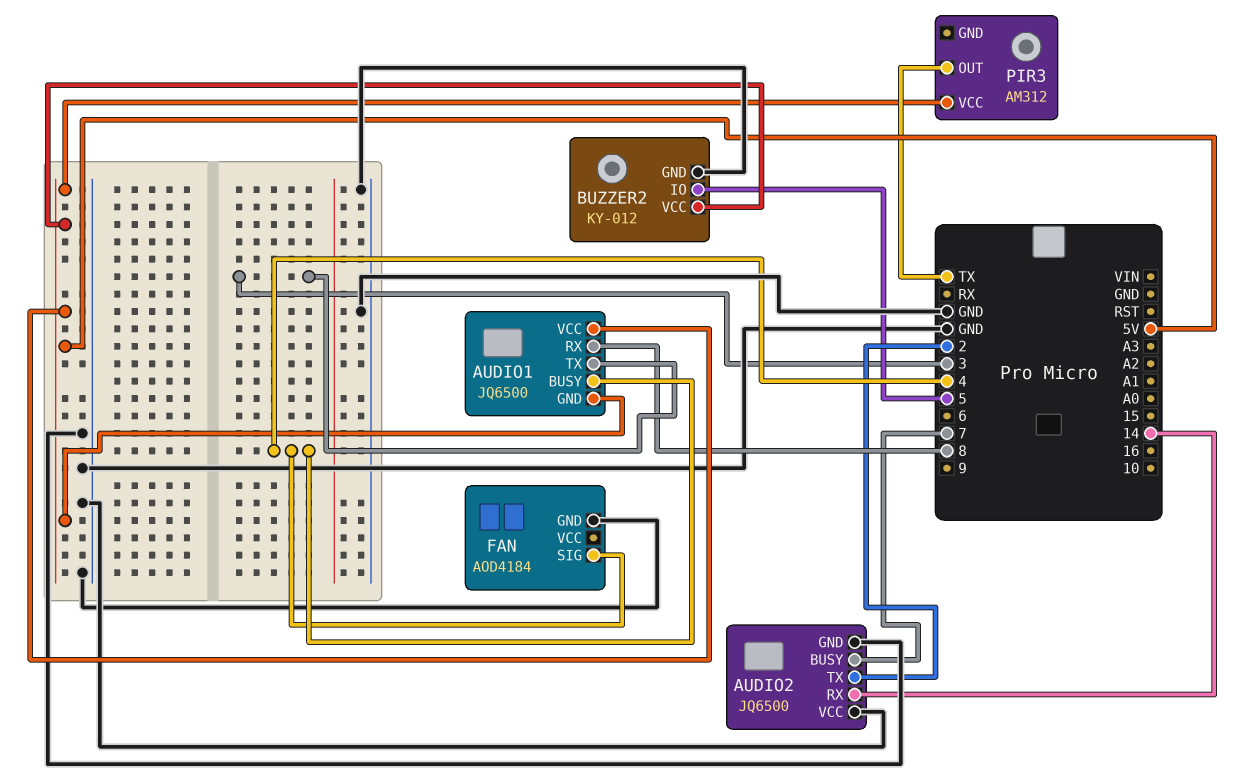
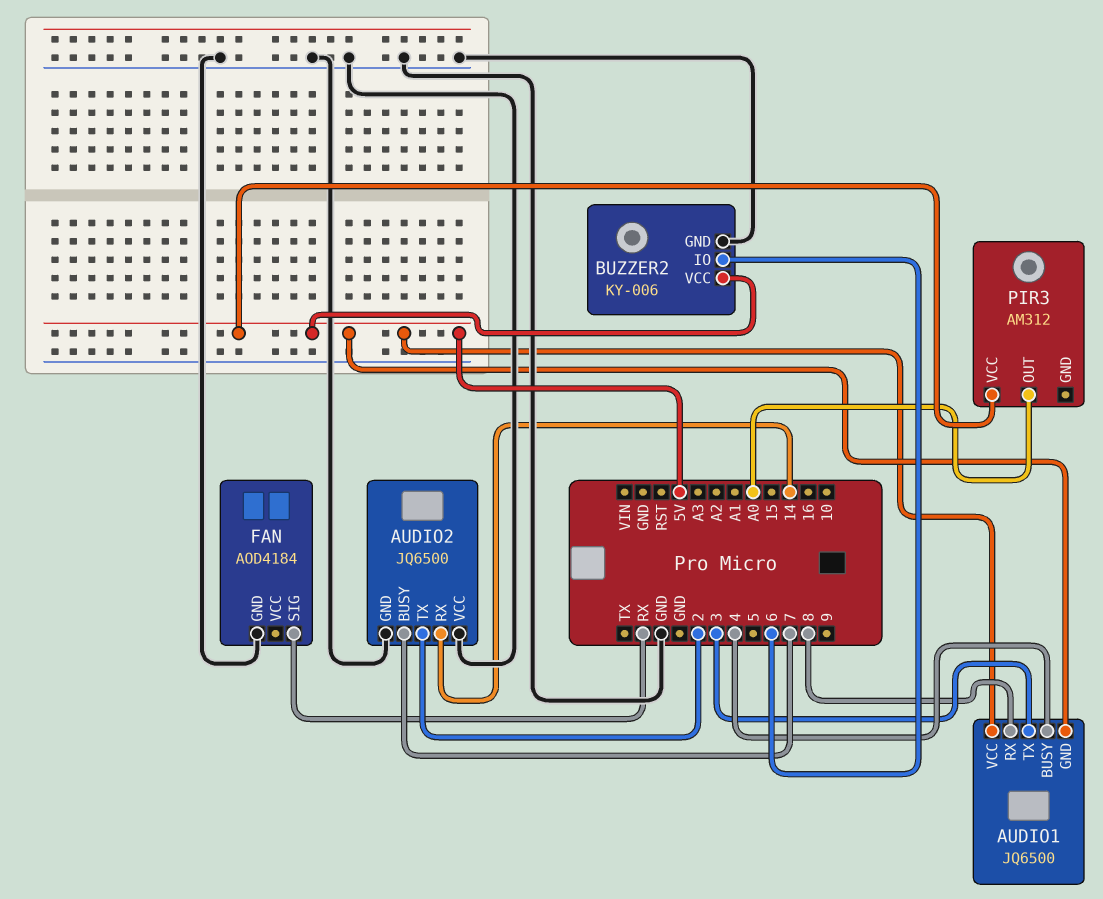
BUZZER2: KY-012 -> KY-006
BUZZER2 pin IO: 5 -> 6
FAN pin SIG: 4 -> RX
PIR3 pin OUT: TX -> A0

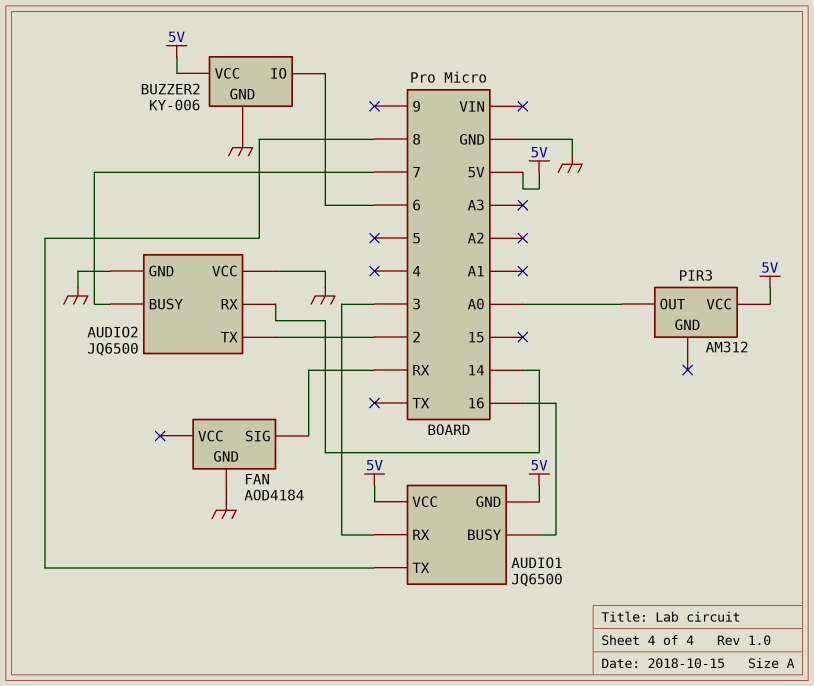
AUDIO1 pin BUSY: 4 -> 16
AUDIO1 pin RX: 8 -> 3
AUDIO1 pin TX: 3 -> 8

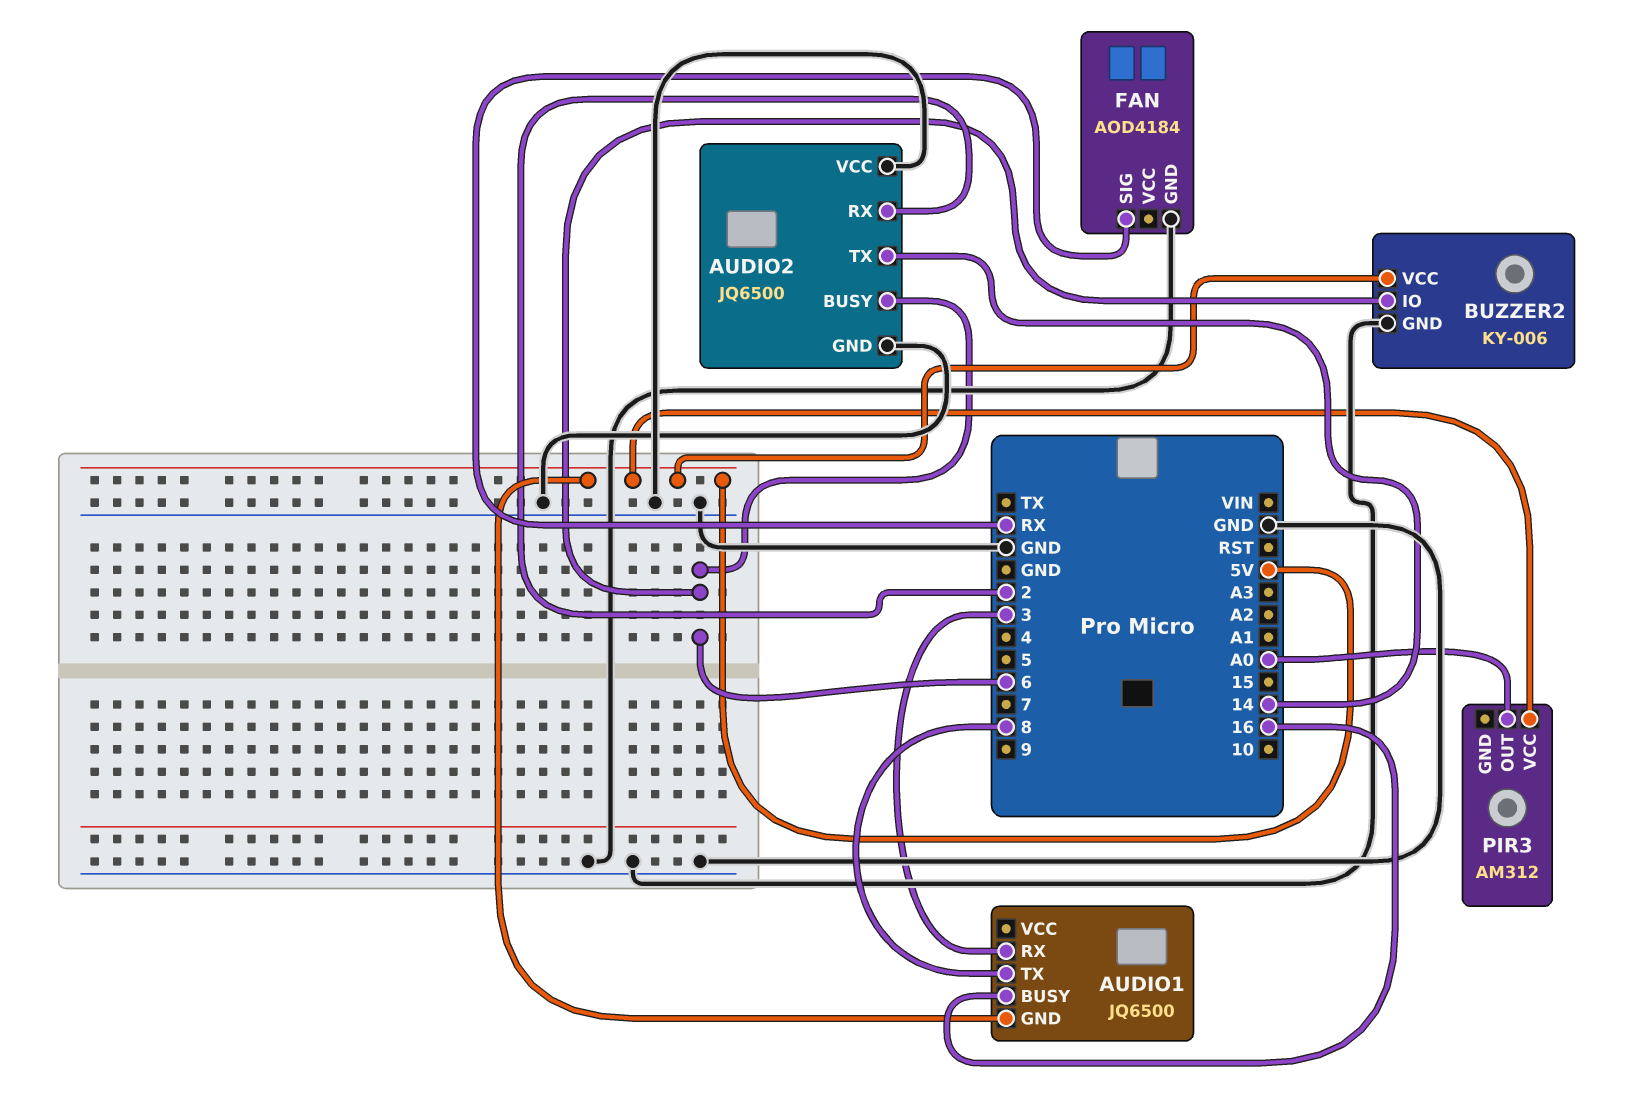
AUDIO1 pin VCC: 5V -> none
AUDIO2 pin BUSY: 7 -> 6
AUDIO2 pin RX: 14 -> 2
AUDIO2 pin TX: 2 -> 14

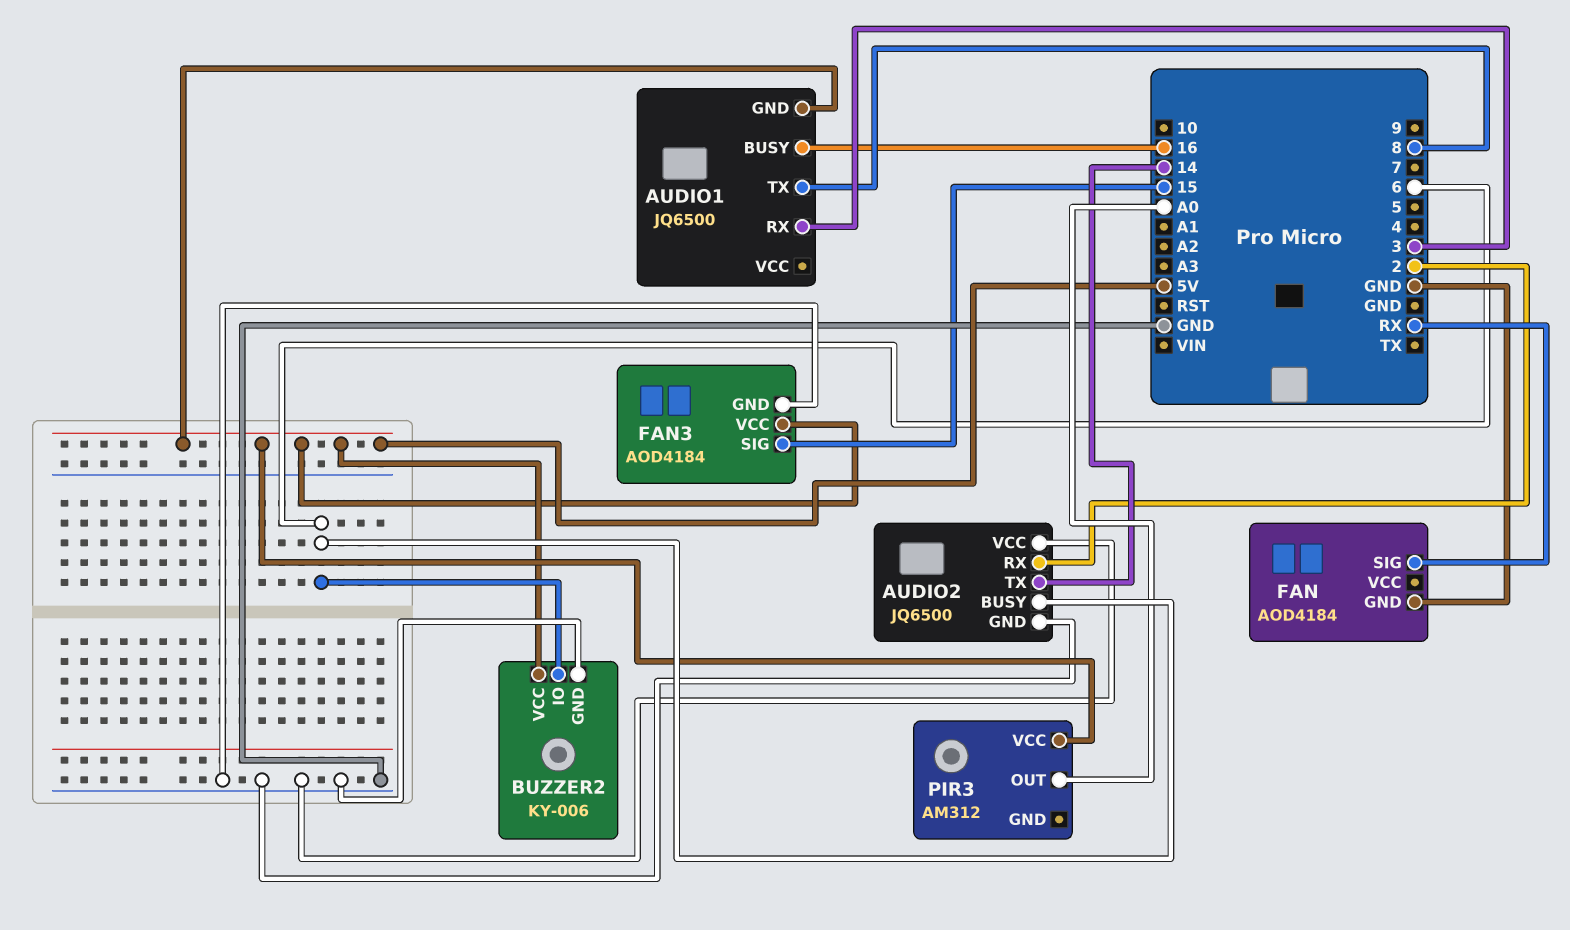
FAN3: none -> AOD4184
FAN3 pin GND: none -> GND
FAN3 pin SIG: none -> 15
FAN3 pin VCC: none -> 5V

